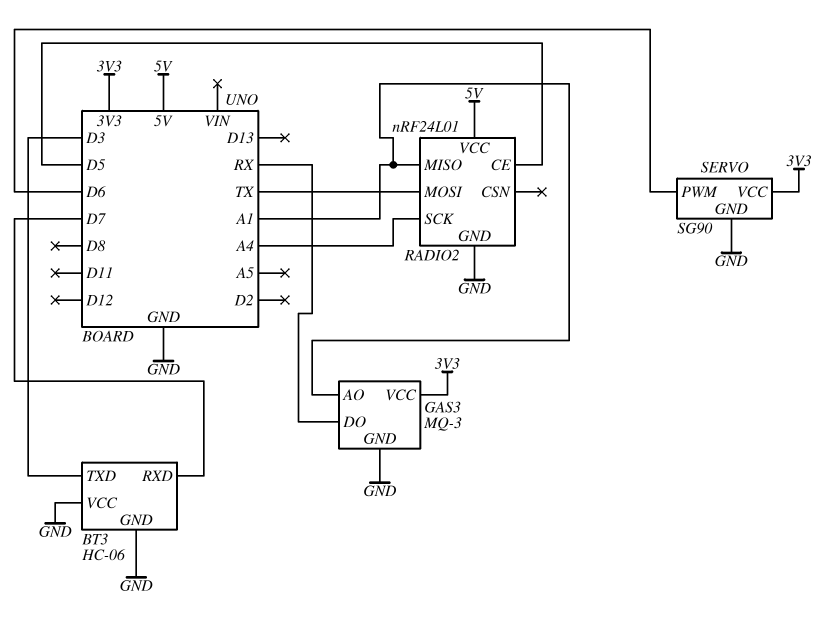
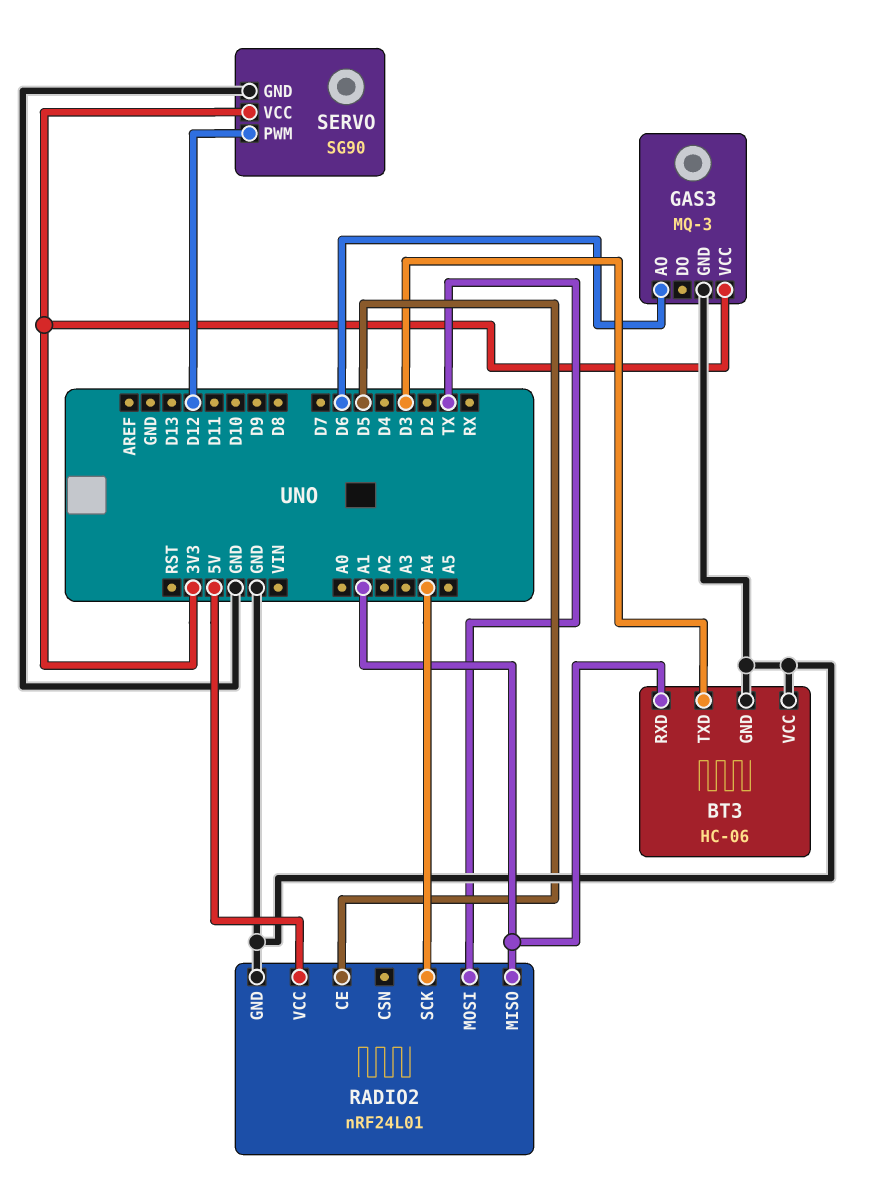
BT3 pin RXD: D7 -> A1
GAS3 pin AO: A1 -> D6
GAS3 pin DO: RX -> none
SERVO pin PWM: D6 -> D12

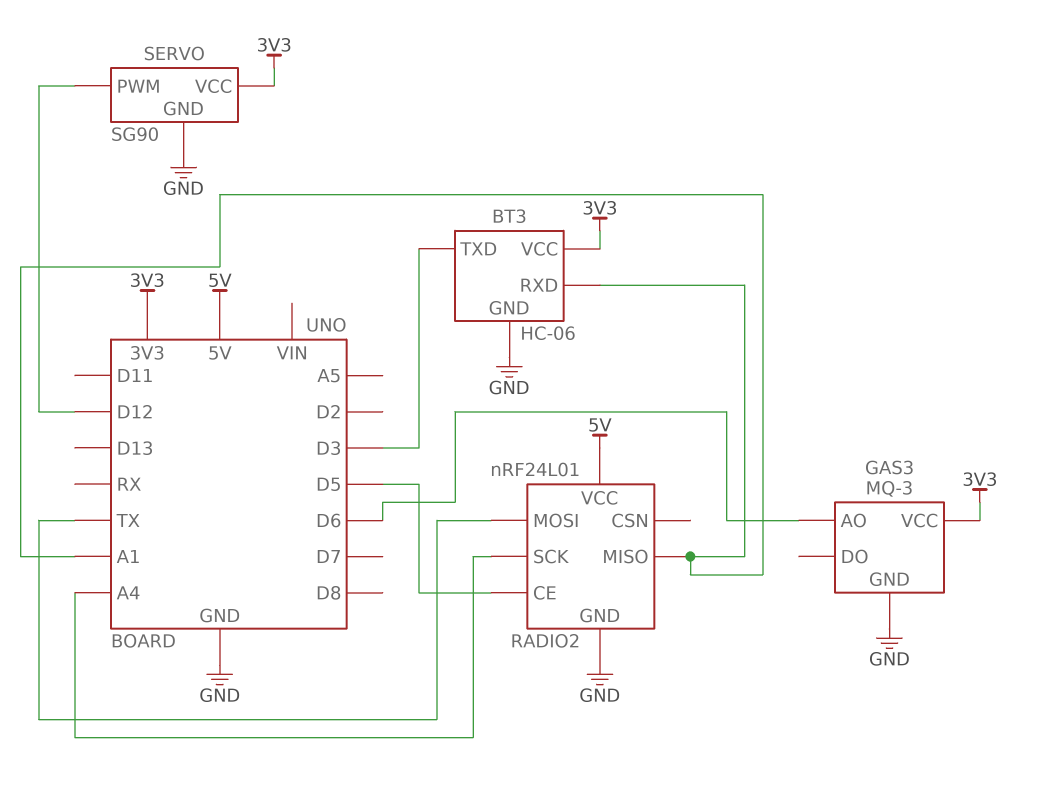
BT3 pin VCC: GND -> 3V3

